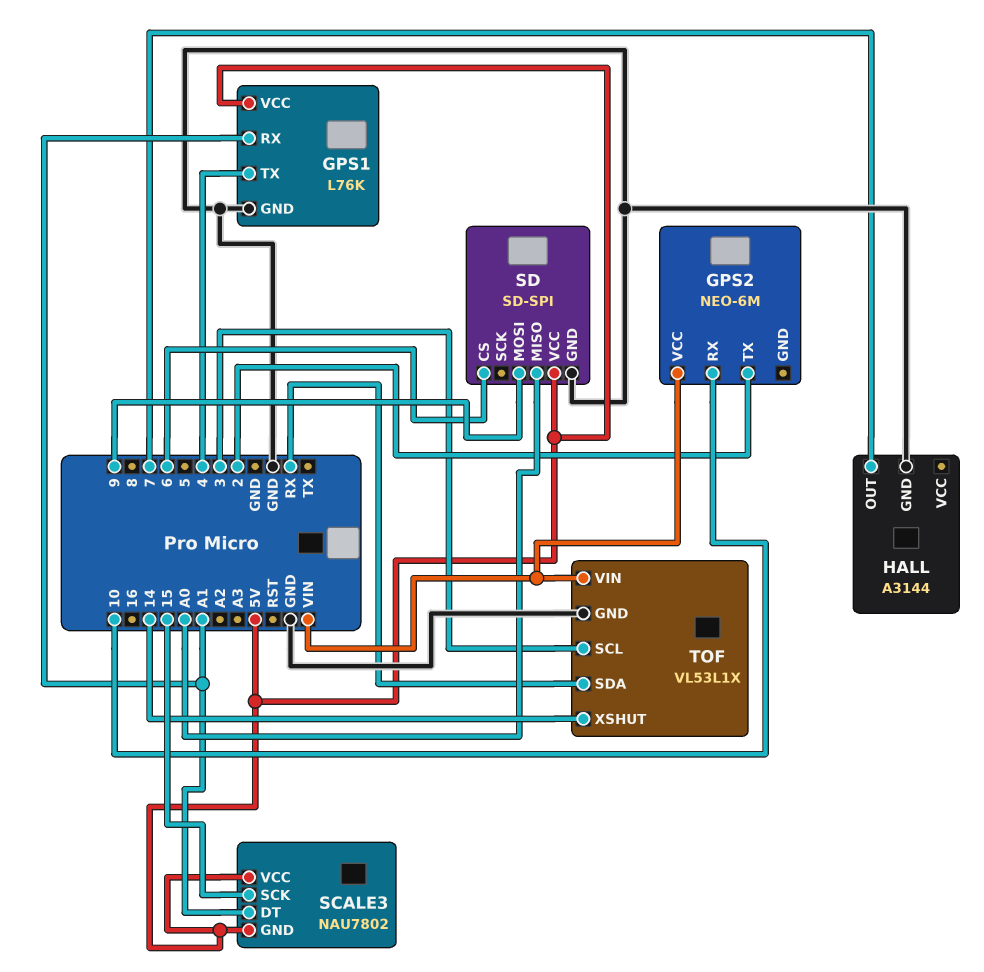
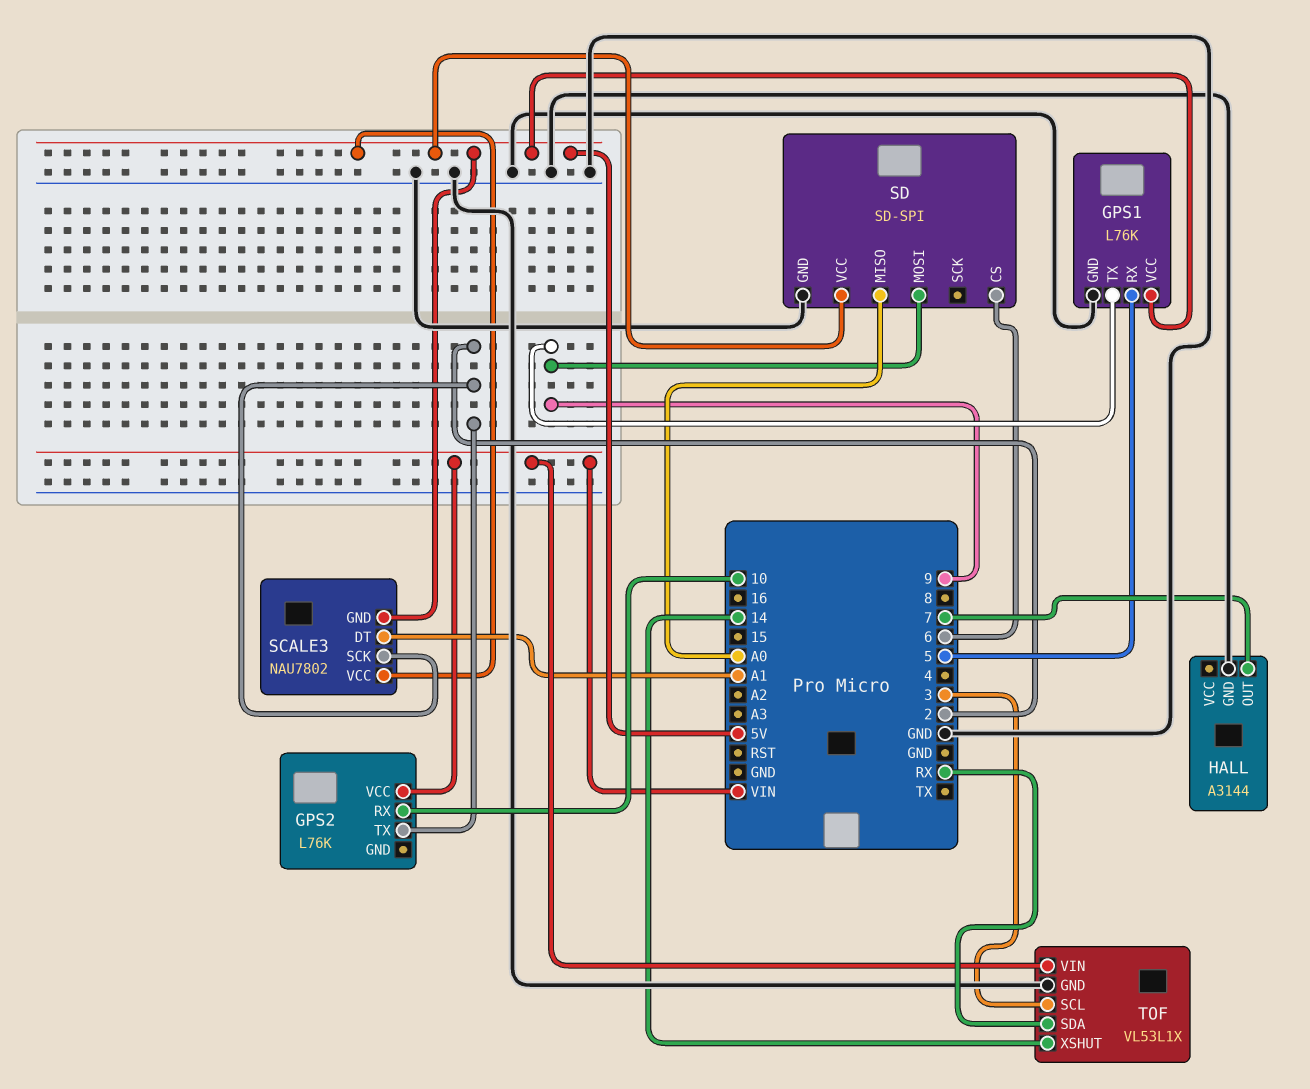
GPS1 pin RX: A1 -> 5
GPS1 pin TX: 4 -> 9
GPS2: NEO-6M -> L76K
SCALE3 pin SCK: 15 -> 2

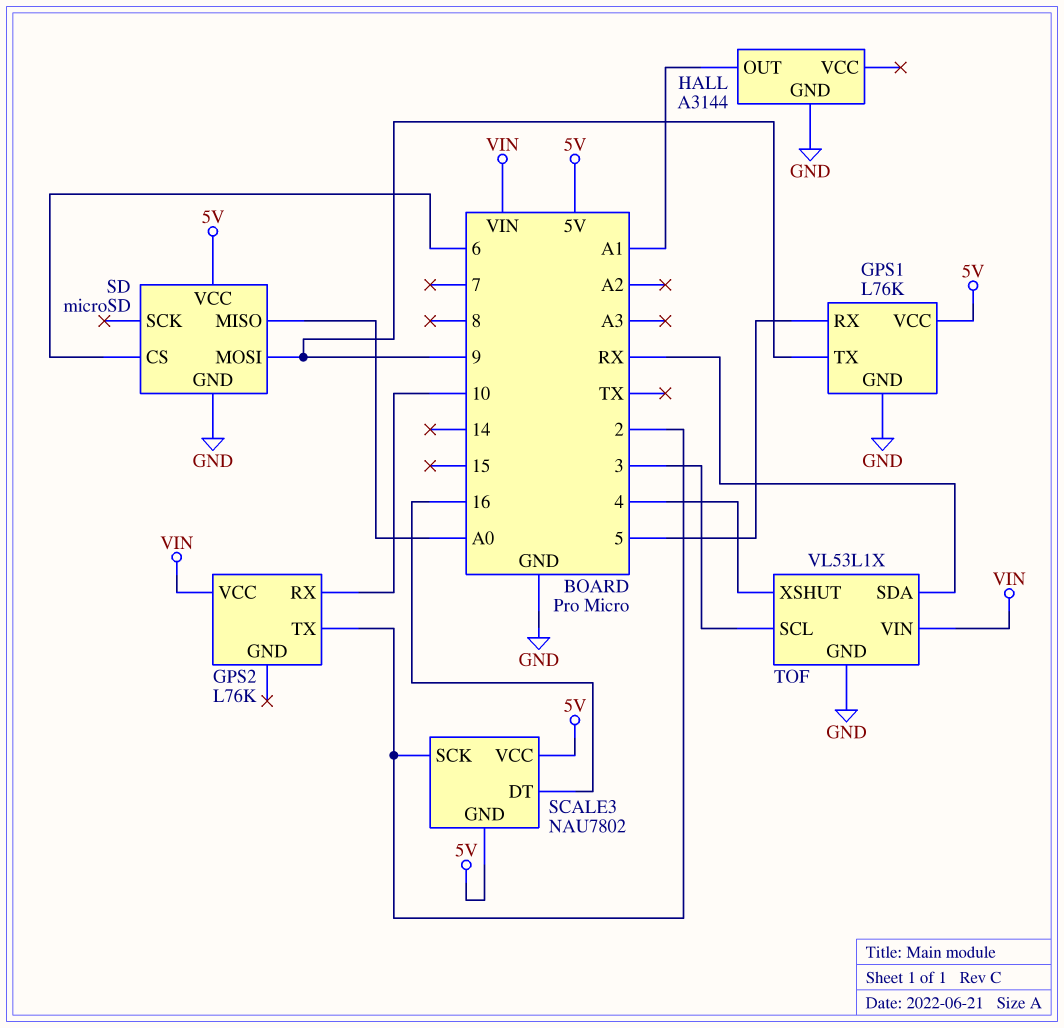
HALL pin OUT: 7 -> A1
SCALE3 pin DT: A1 -> 16
SD: SD-SPI -> microSD
TOF pin XSHUT: 14 -> 4

